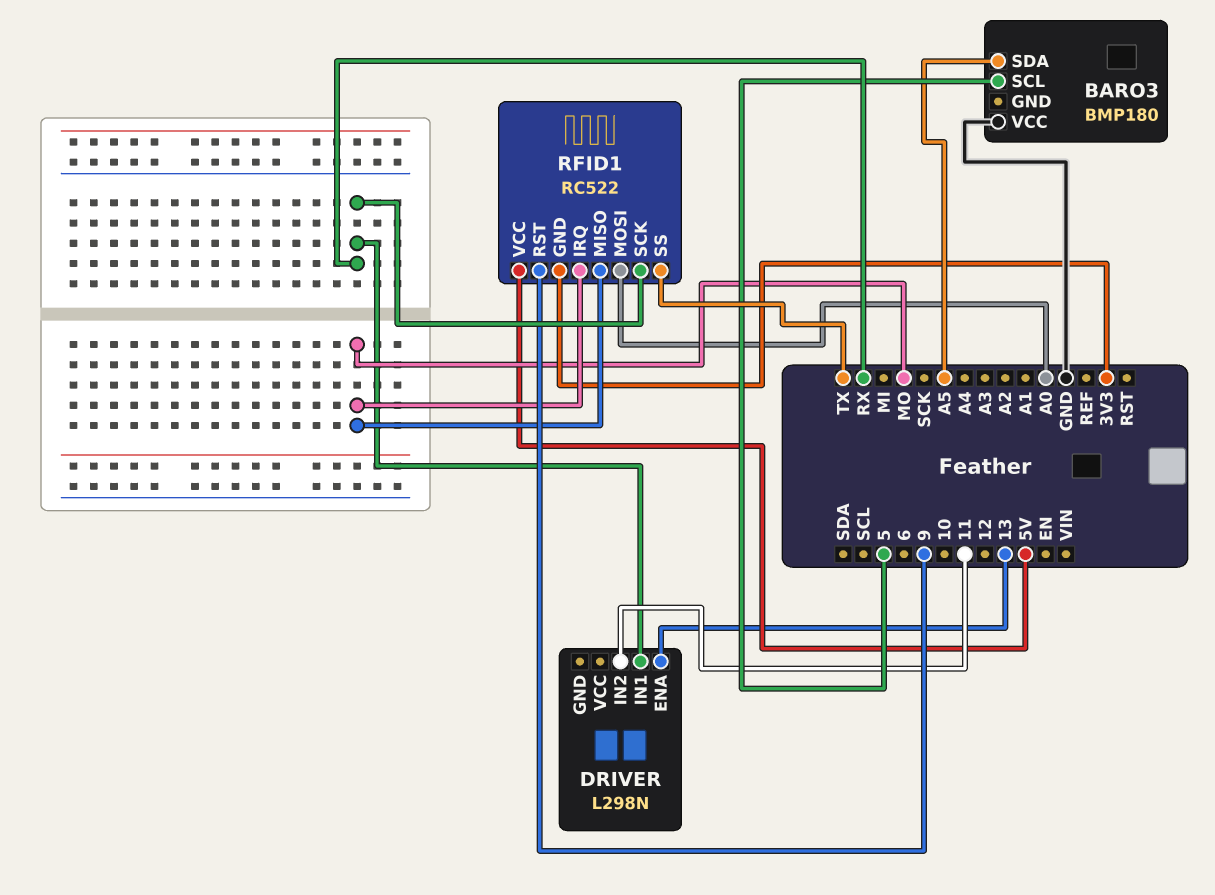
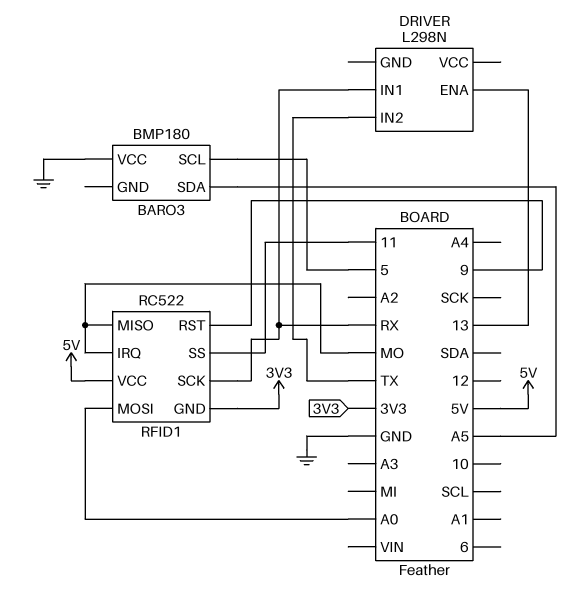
DRIVER pin IN2: 11 -> TX
RFID1 pin SS: TX -> 11

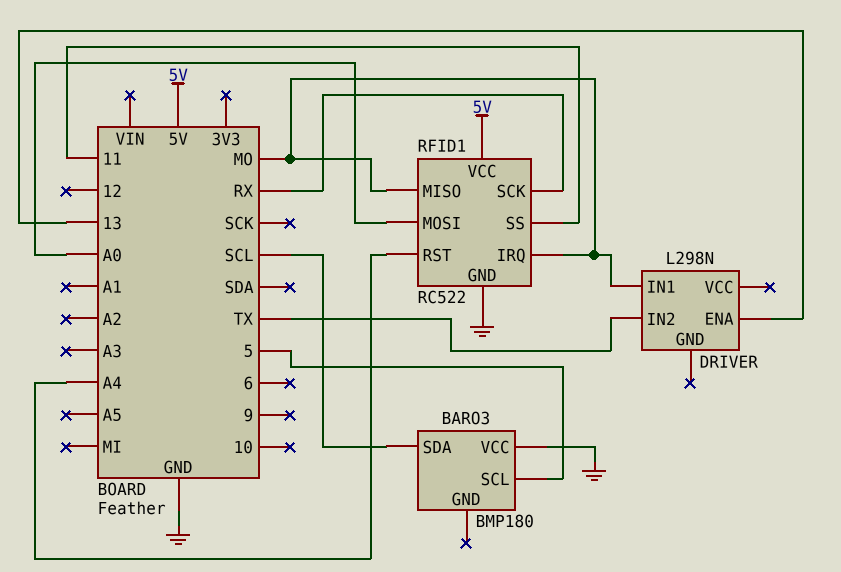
BARO3 pin SDA: A5 -> SCL
DRIVER pin IN1: RX -> MO
RFID1 pin GND: 3V3 -> GND
RFID1 pin RST: 9 -> A4

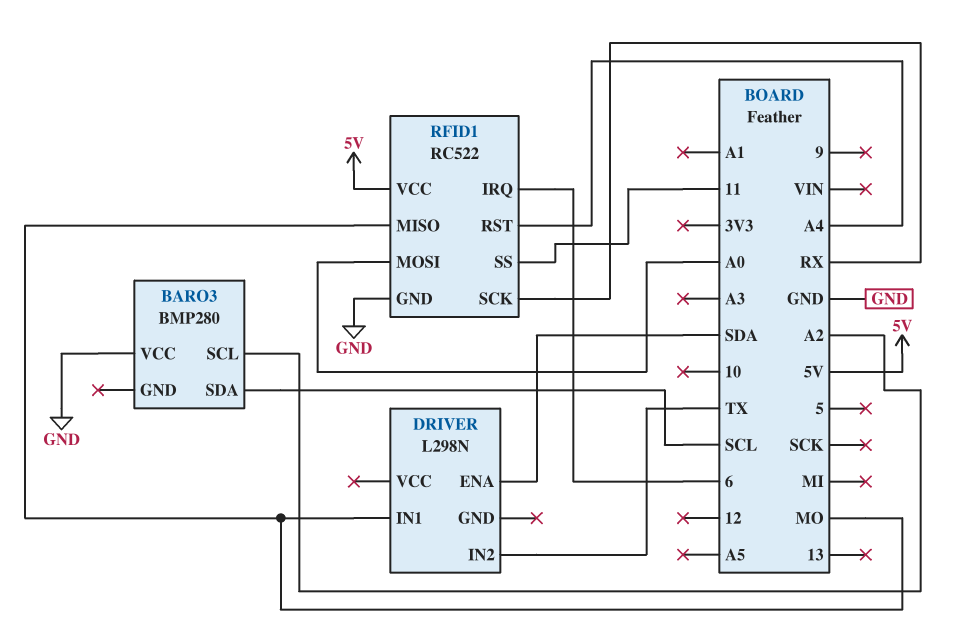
BARO3: BMP180 -> BMP280
BARO3 pin SCL: 5 -> A2
DRIVER pin ENA: 13 -> SDA
RFID1 pin IRQ: MO -> 6

